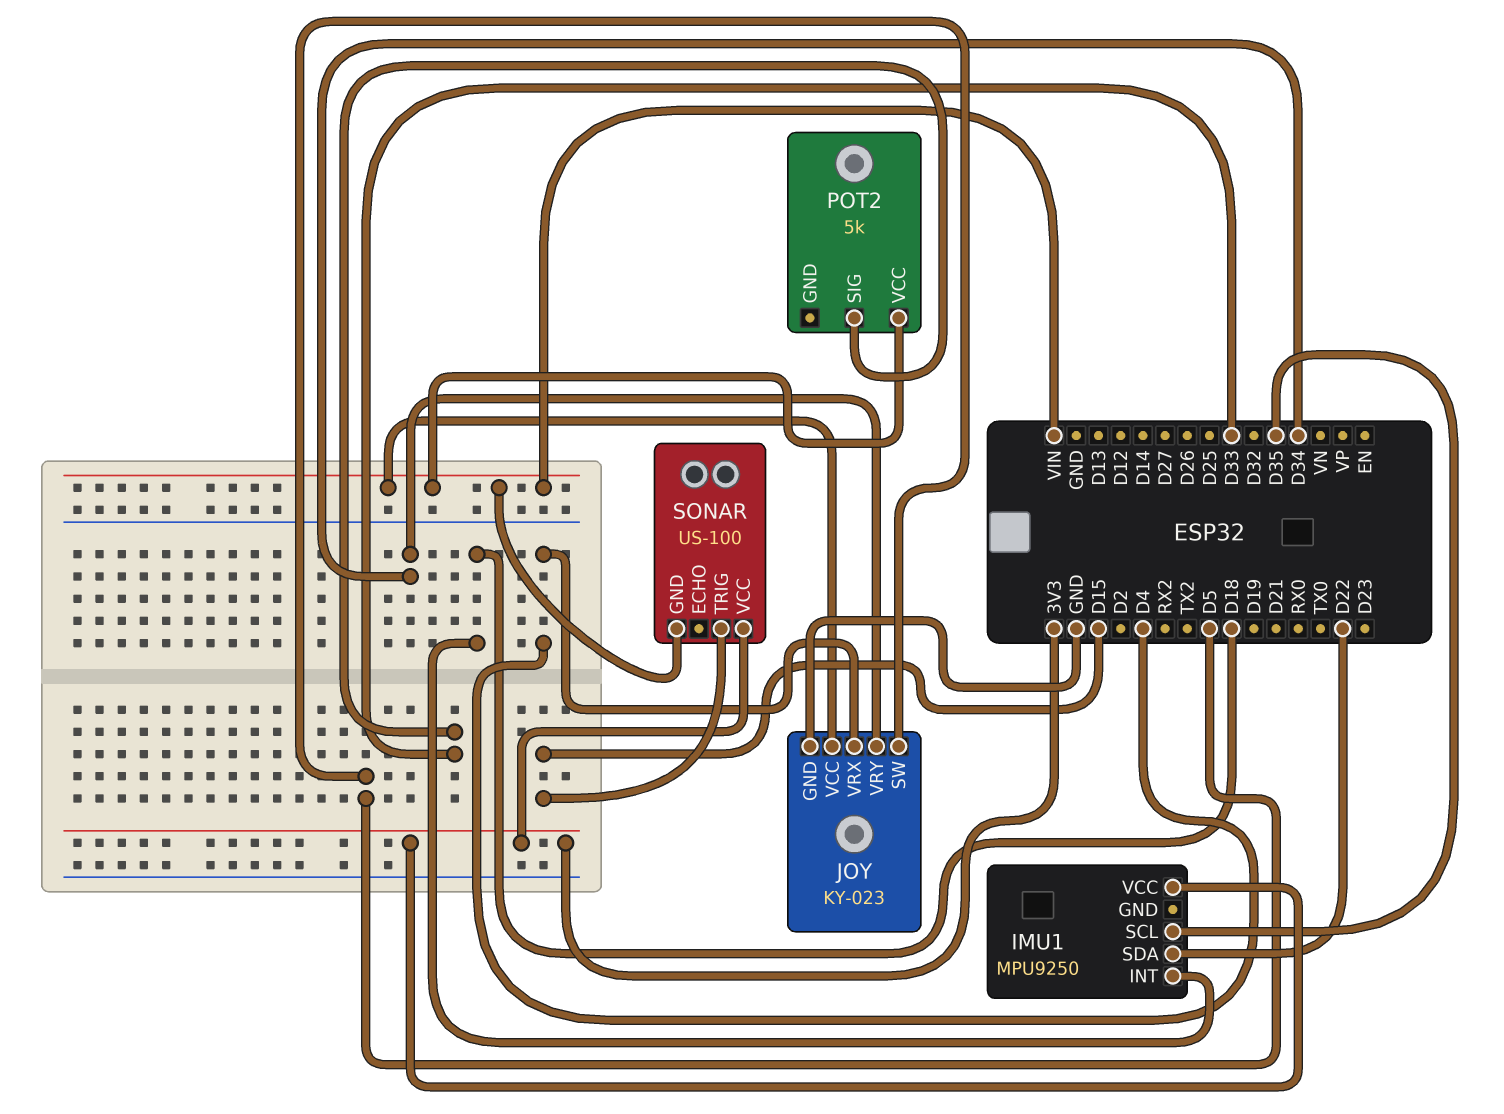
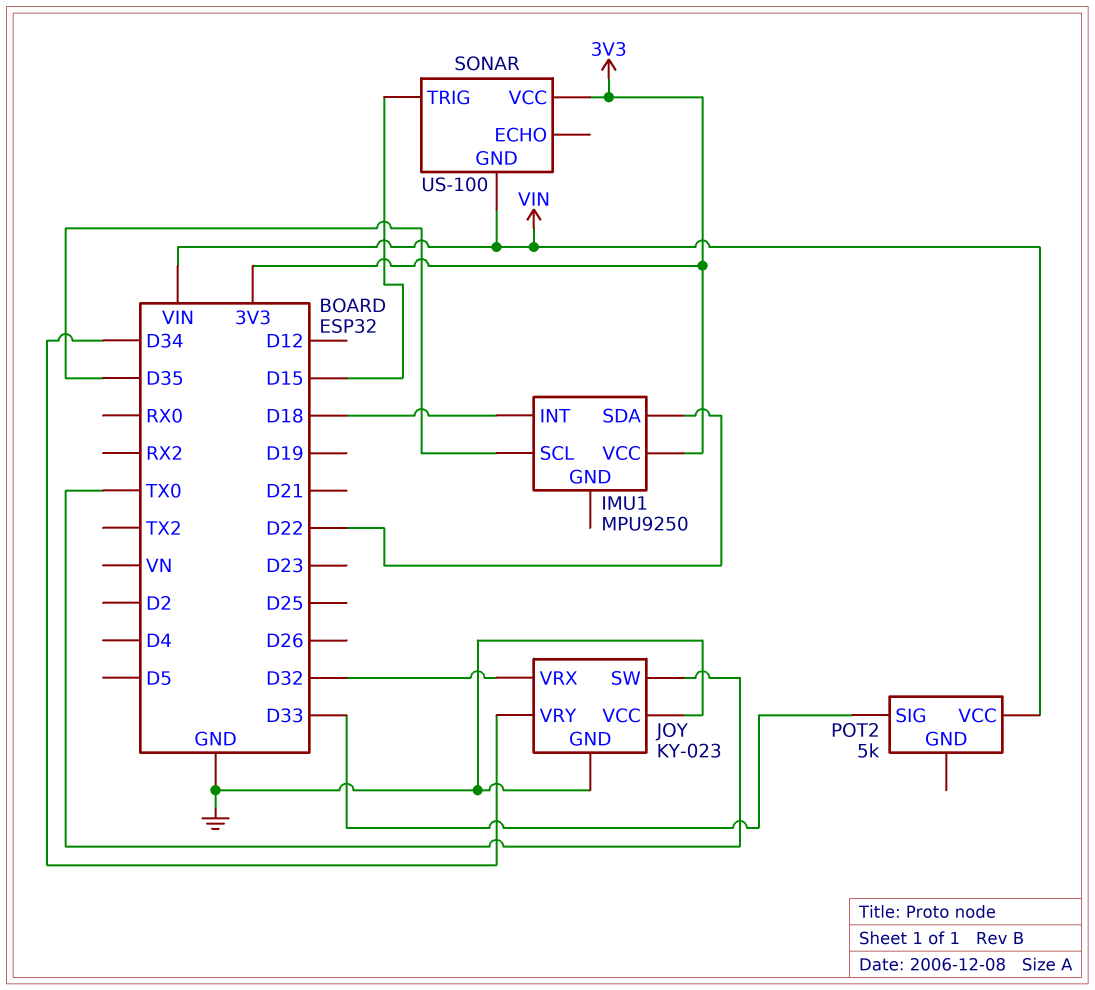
JOY pin SW: D5 -> TX0
JOY pin VCC: VIN -> GND
JOY pin VRX: D4 -> D32

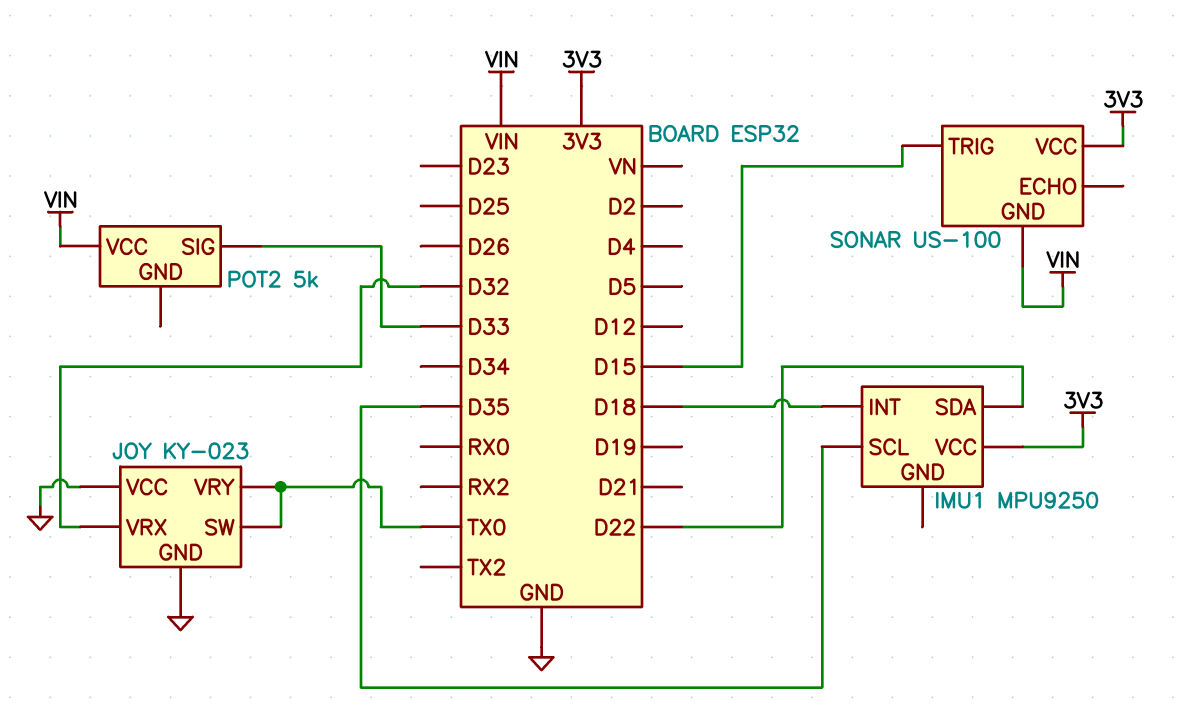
JOY pin VRY: D34 -> TX0

